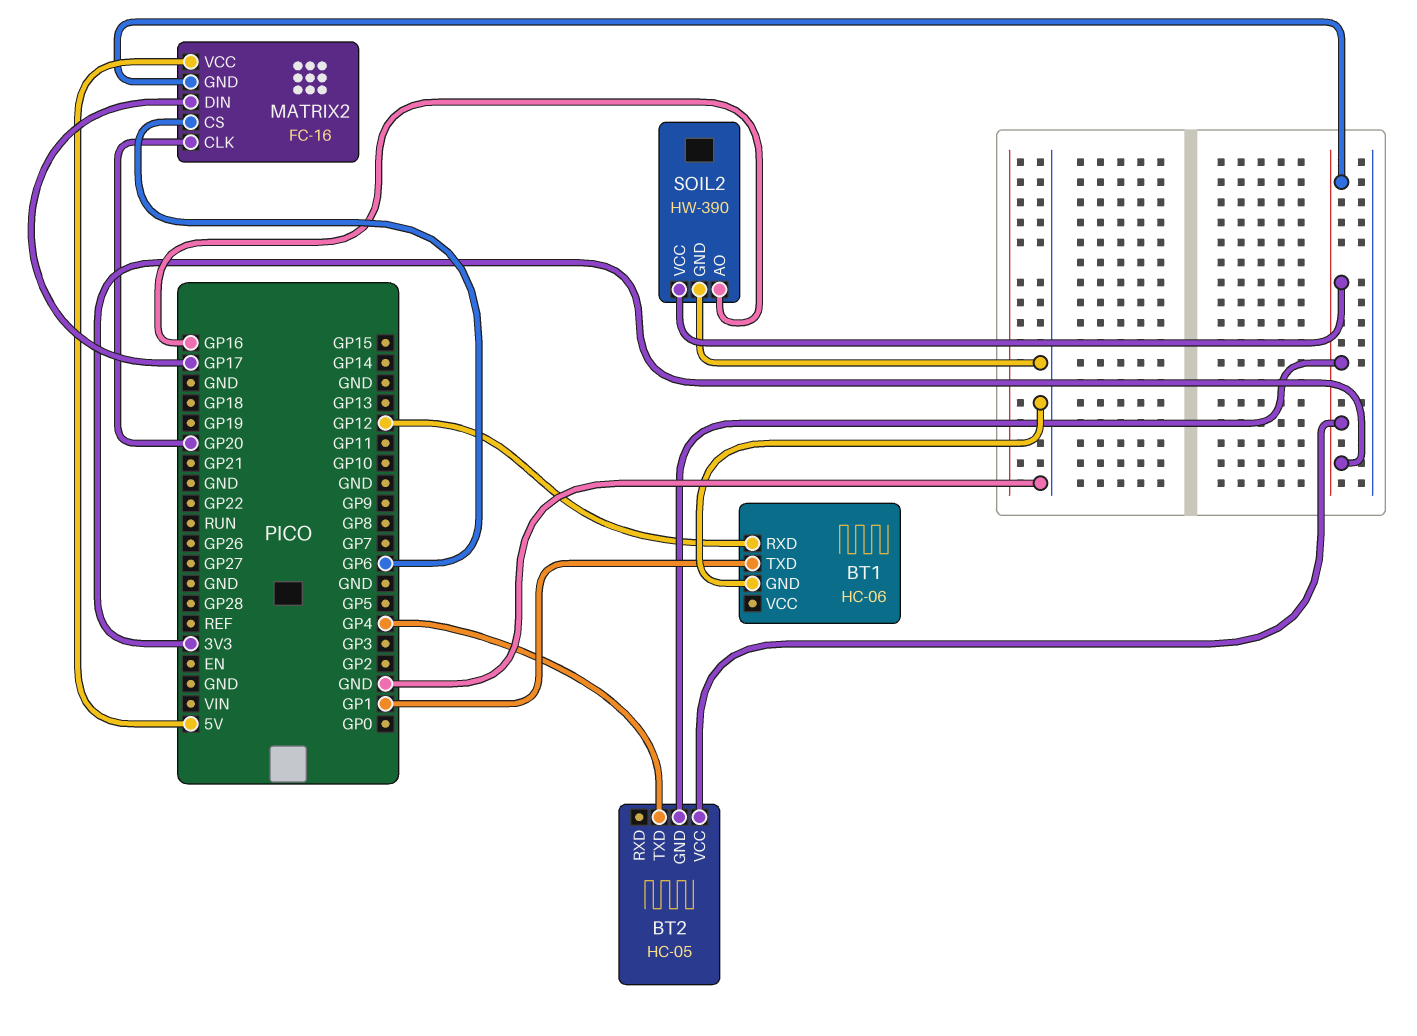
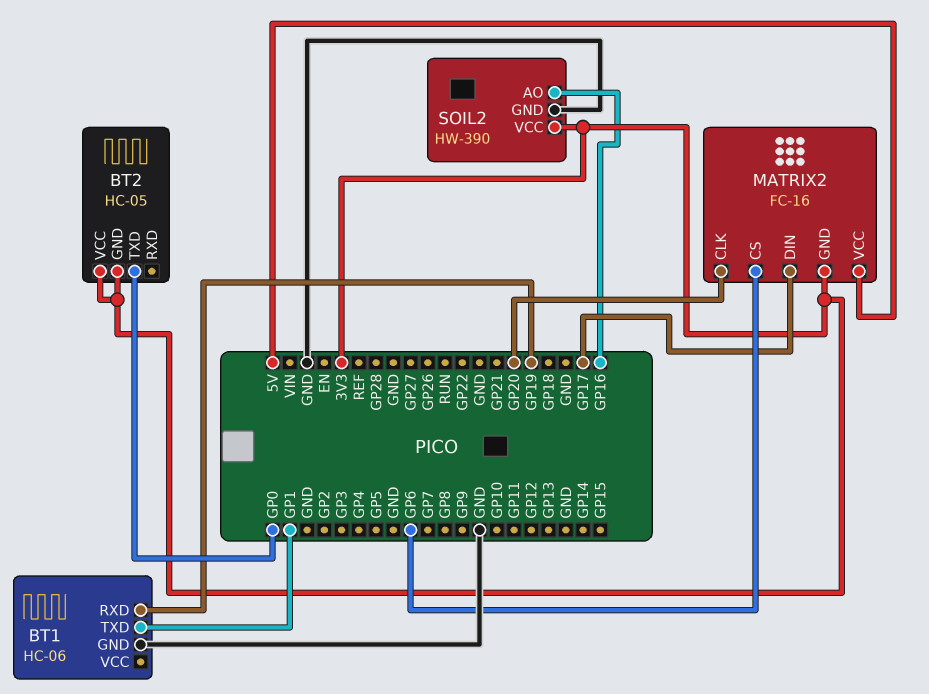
BT1 pin RXD: GP12 -> GP19
BT2 pin TXD: GP4 -> GP0

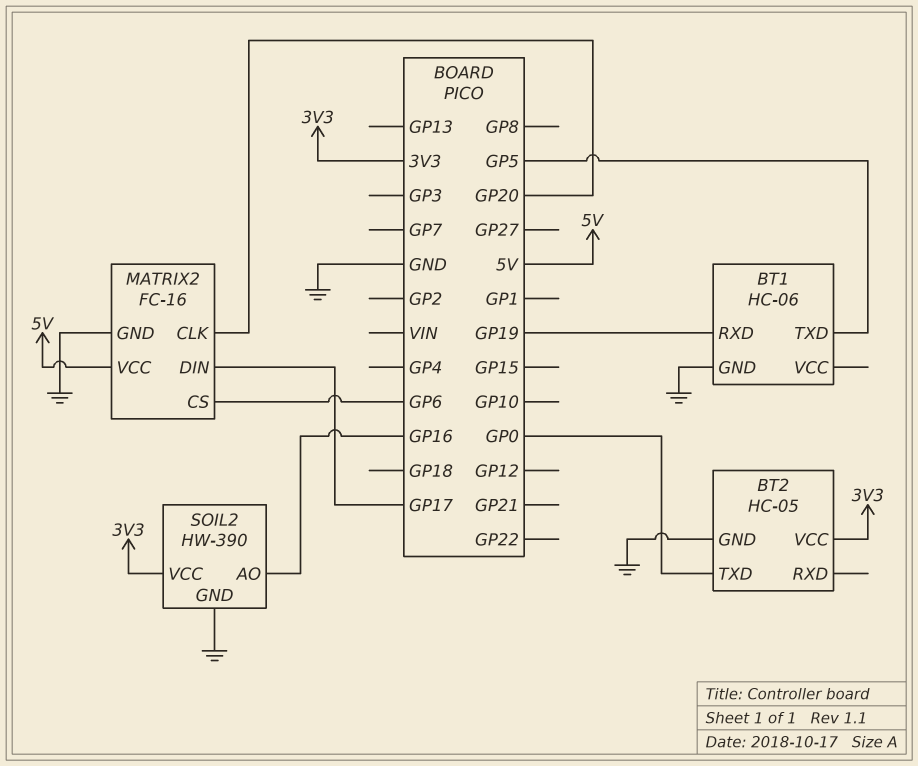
BT1 pin TXD: GP1 -> GP5
BT2 pin GND: 3V3 -> GND
MATRIX2 pin GND: 3V3 -> GND

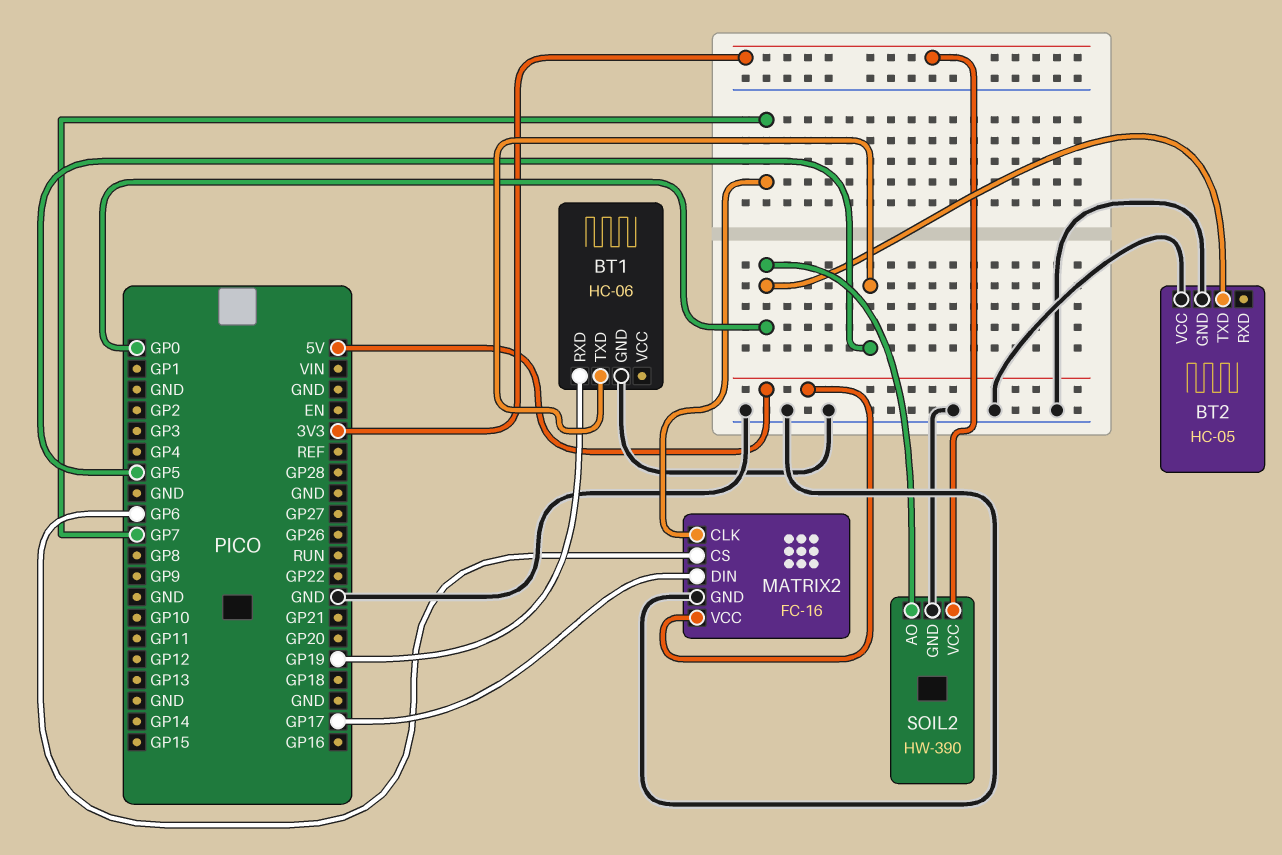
BT2 pin VCC: 3V3 -> GND
MATRIX2 pin CLK: GP20 -> GP7
SOIL2 pin AO: GP16 -> GP0

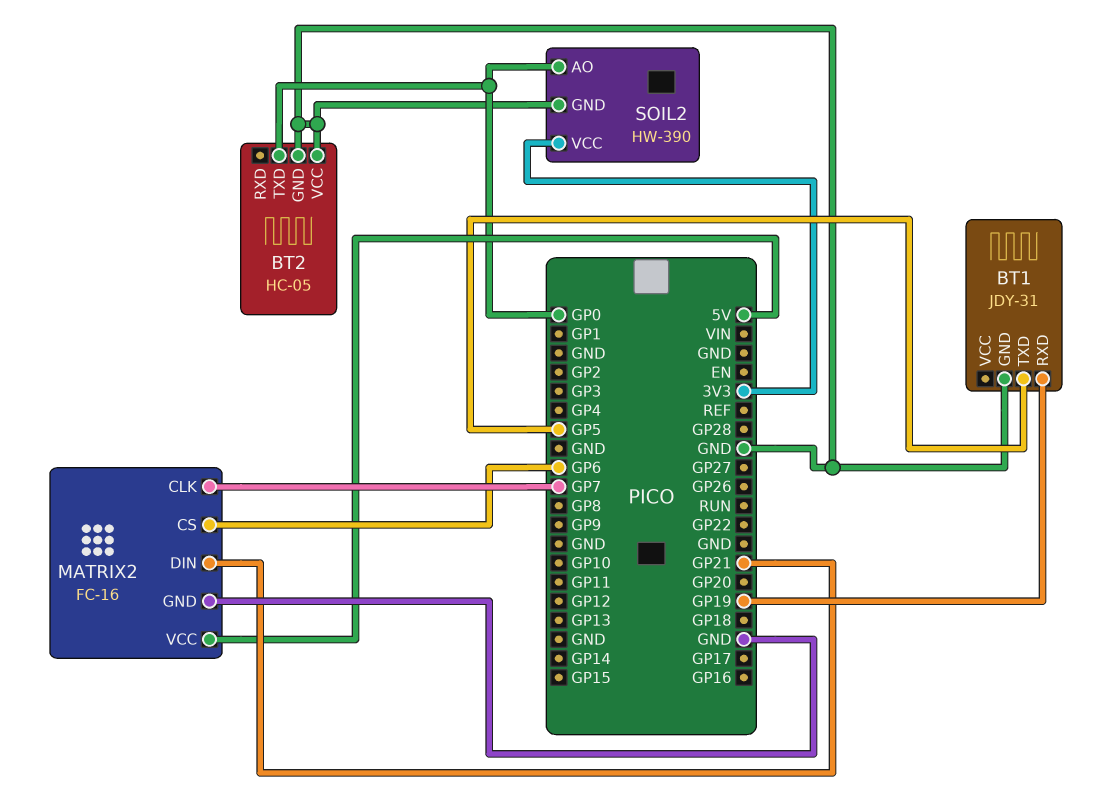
BT1: HC-06 -> JDY-31
MATRIX2 pin DIN: GP17 -> GP21

